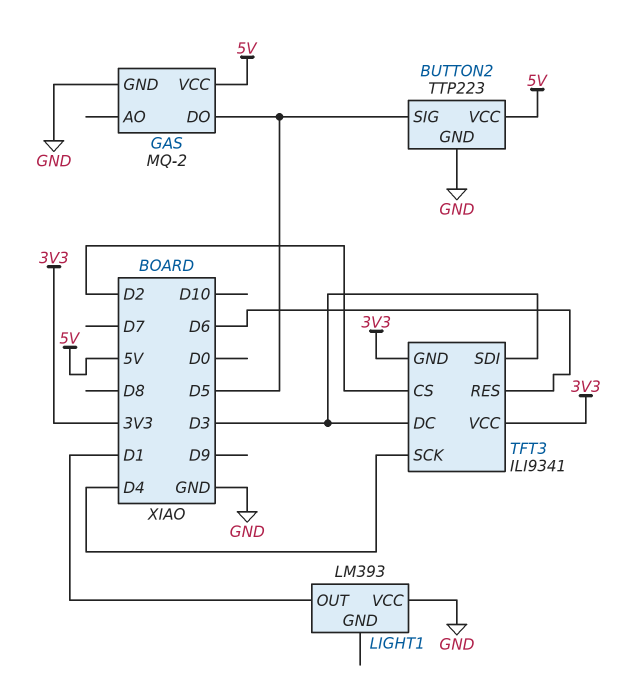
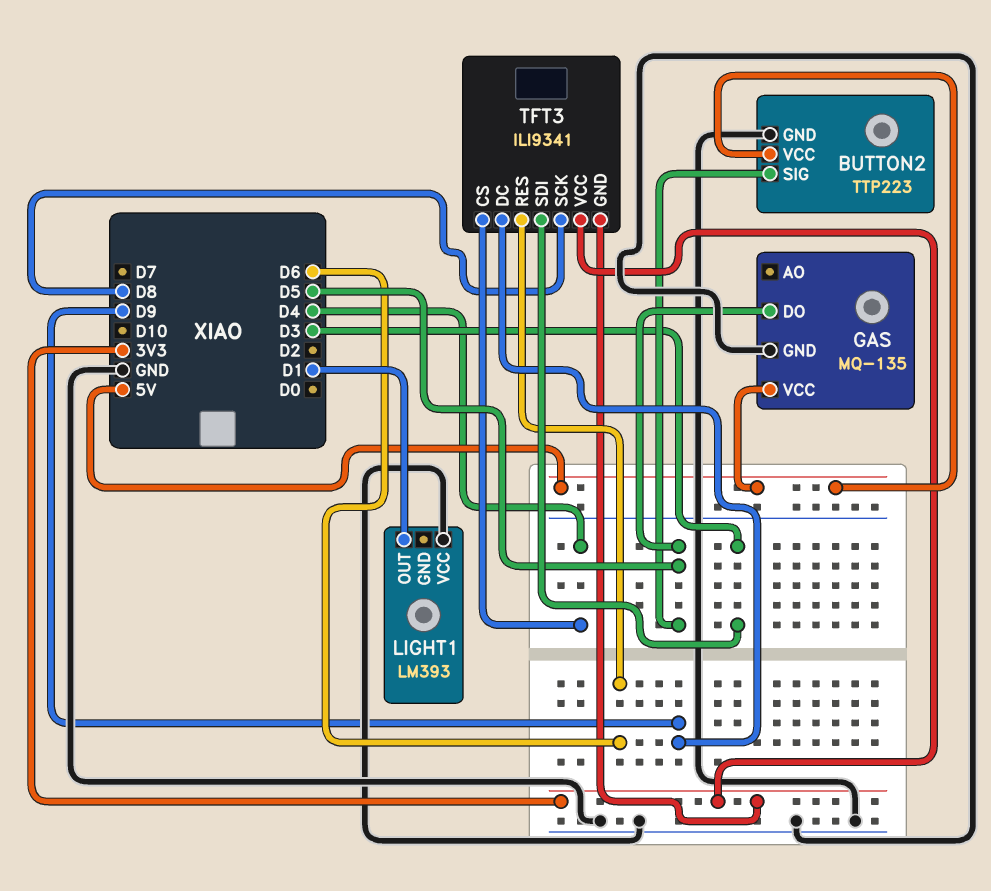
GAS: MQ-2 -> MQ-135
TFT3 pin CS: D2 -> D4
TFT3 pin DC: D3 -> D9
TFT3 pin SCK: D4 -> D8

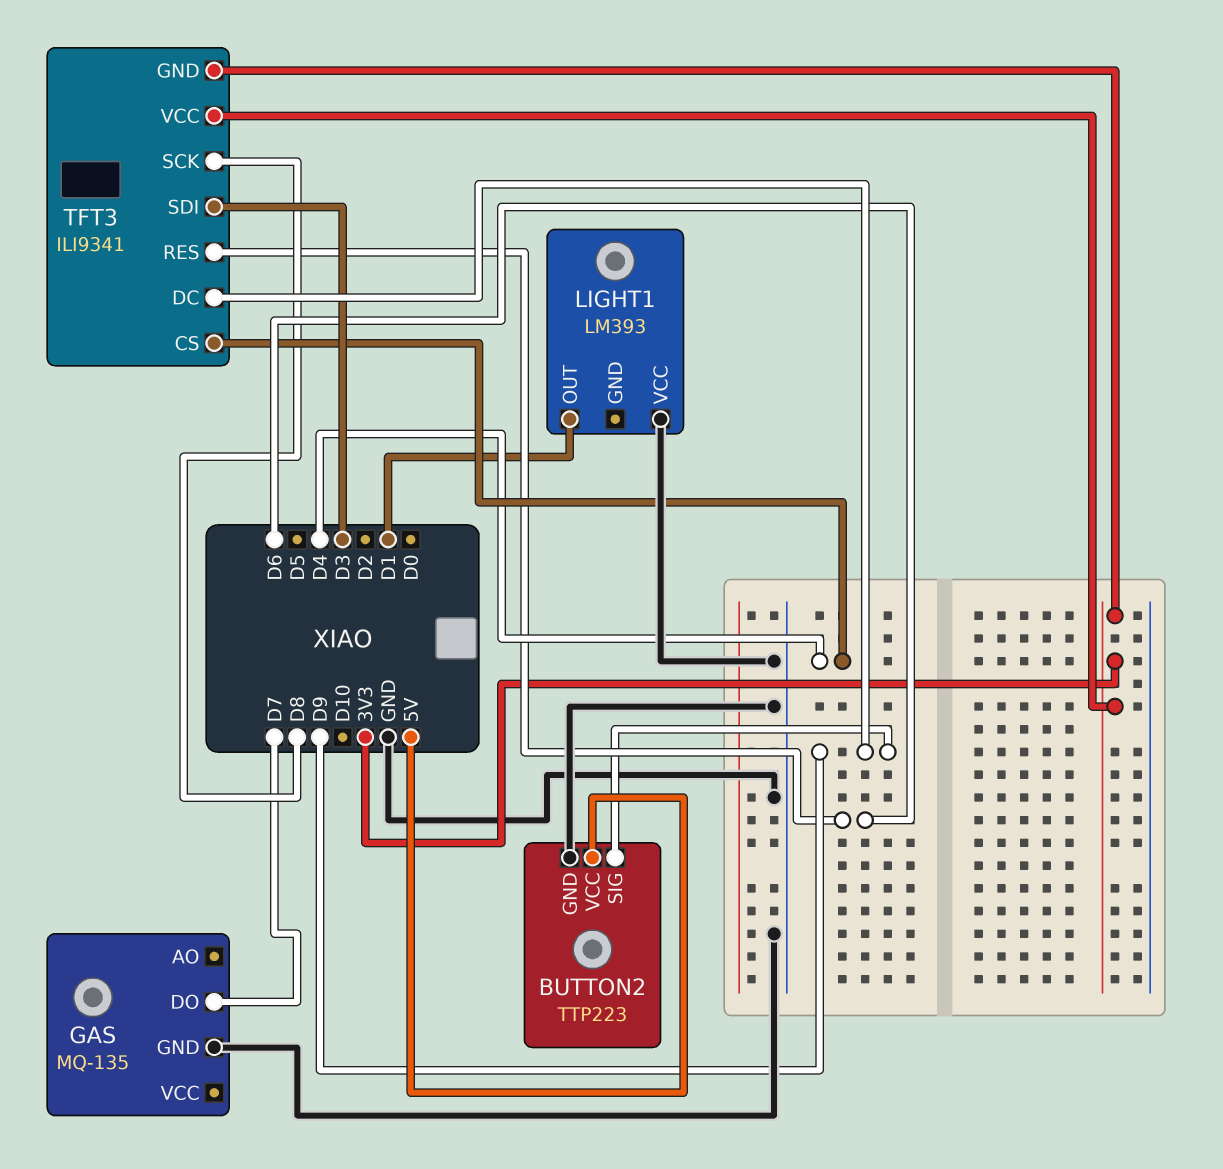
BUTTON2 pin SIG: D5 -> D9
GAS pin DO: D5 -> D7
GAS pin VCC: 5V -> none

